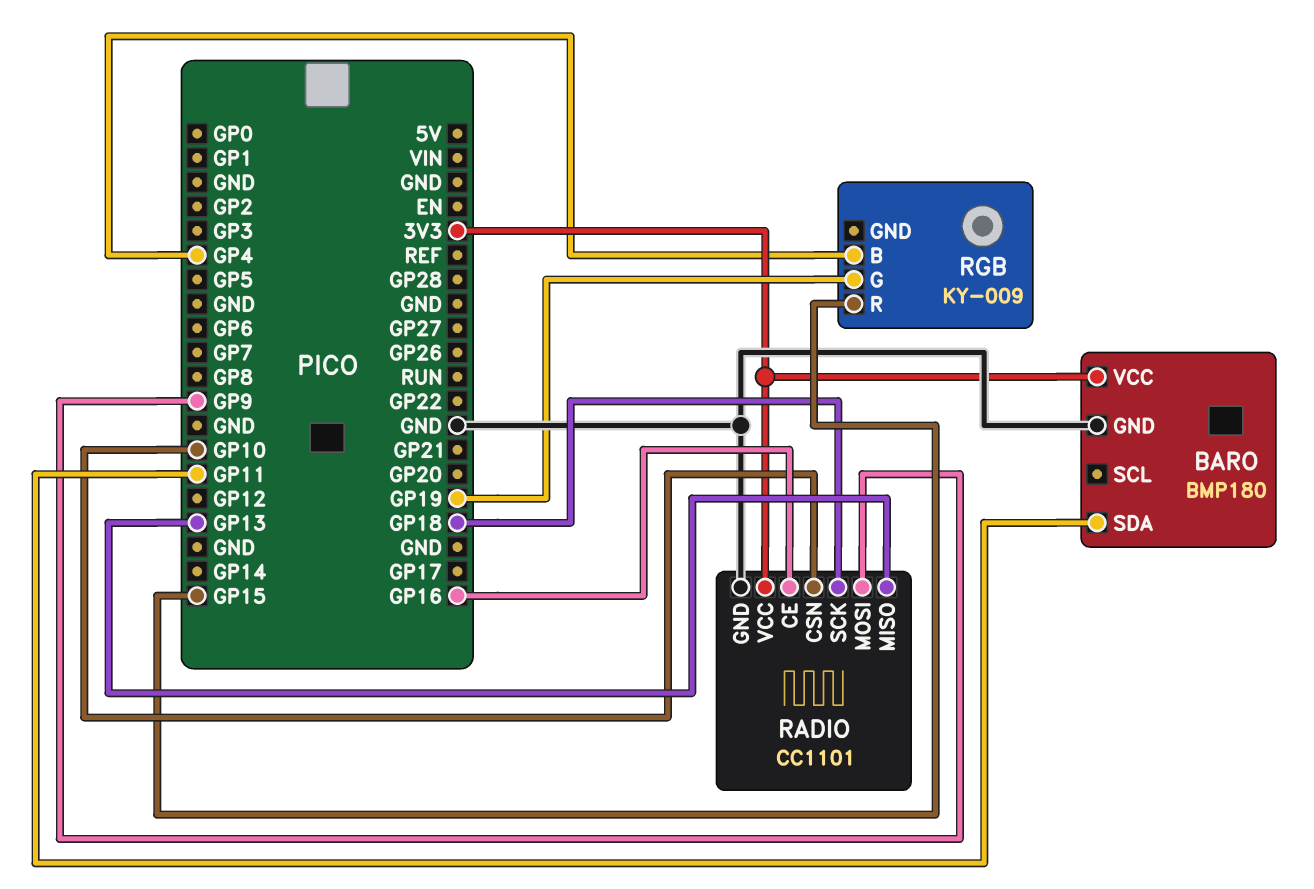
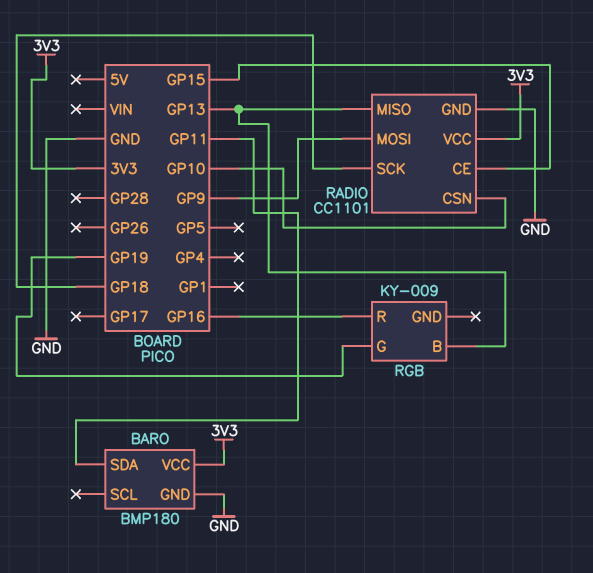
RADIO pin CE: GP16 -> GP15
RGB pin B: GP4 -> GP13
RGB pin R: GP15 -> GP16

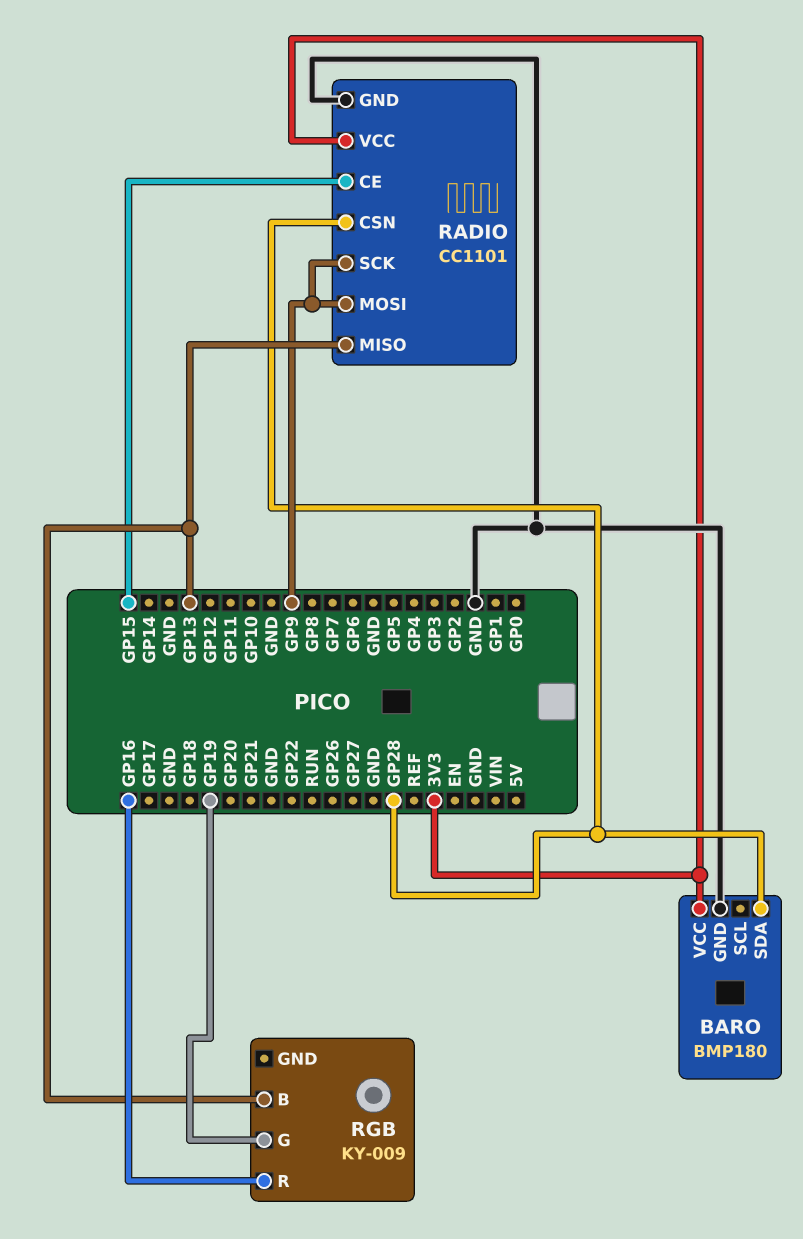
BARO pin SDA: GP11 -> GP28
RADIO pin CSN: GP10 -> GP28
RADIO pin SCK: GP18 -> GP9

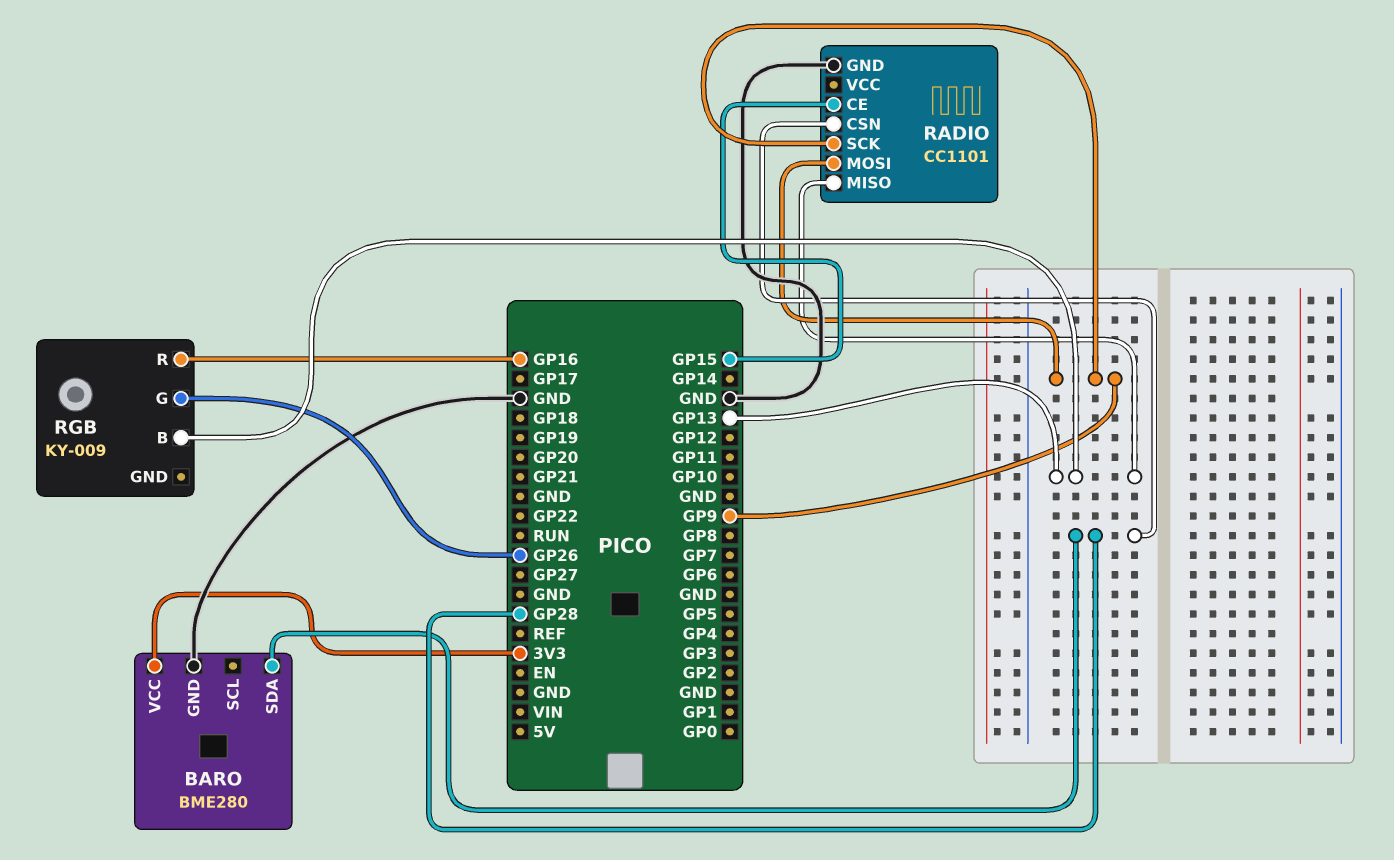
BARO: BMP180 -> BME280
RADIO pin VCC: 3V3 -> none
RGB pin G: GP19 -> GP26

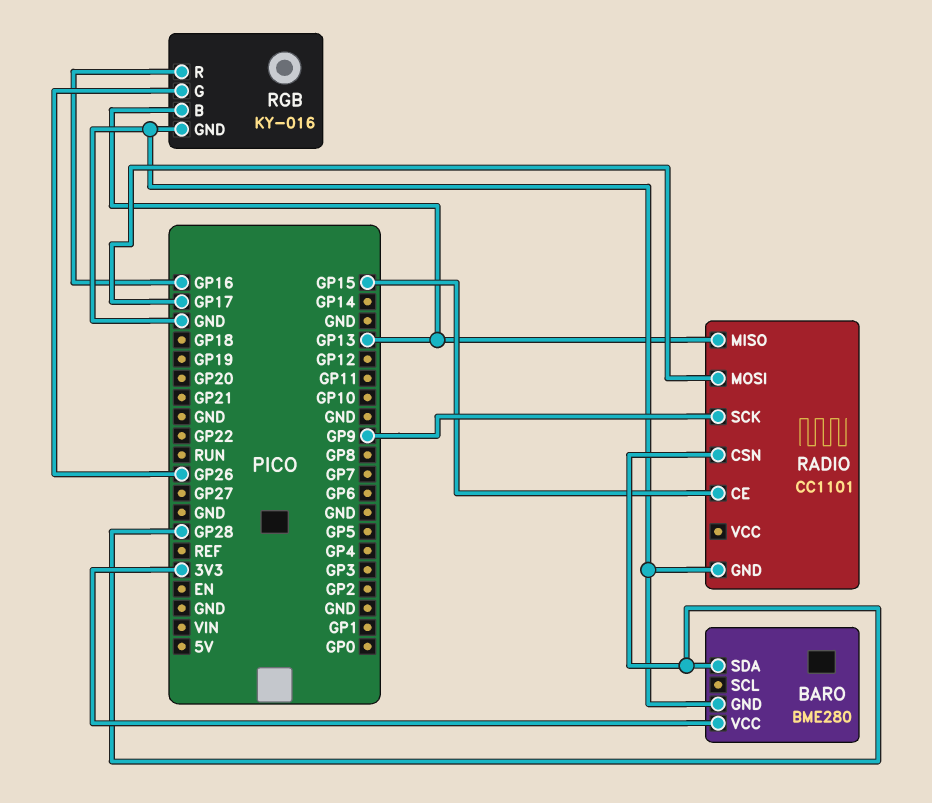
RADIO pin MOSI: GP9 -> GP17
RGB: KY-009 -> KY-016
RGB pin GND: none -> GND

